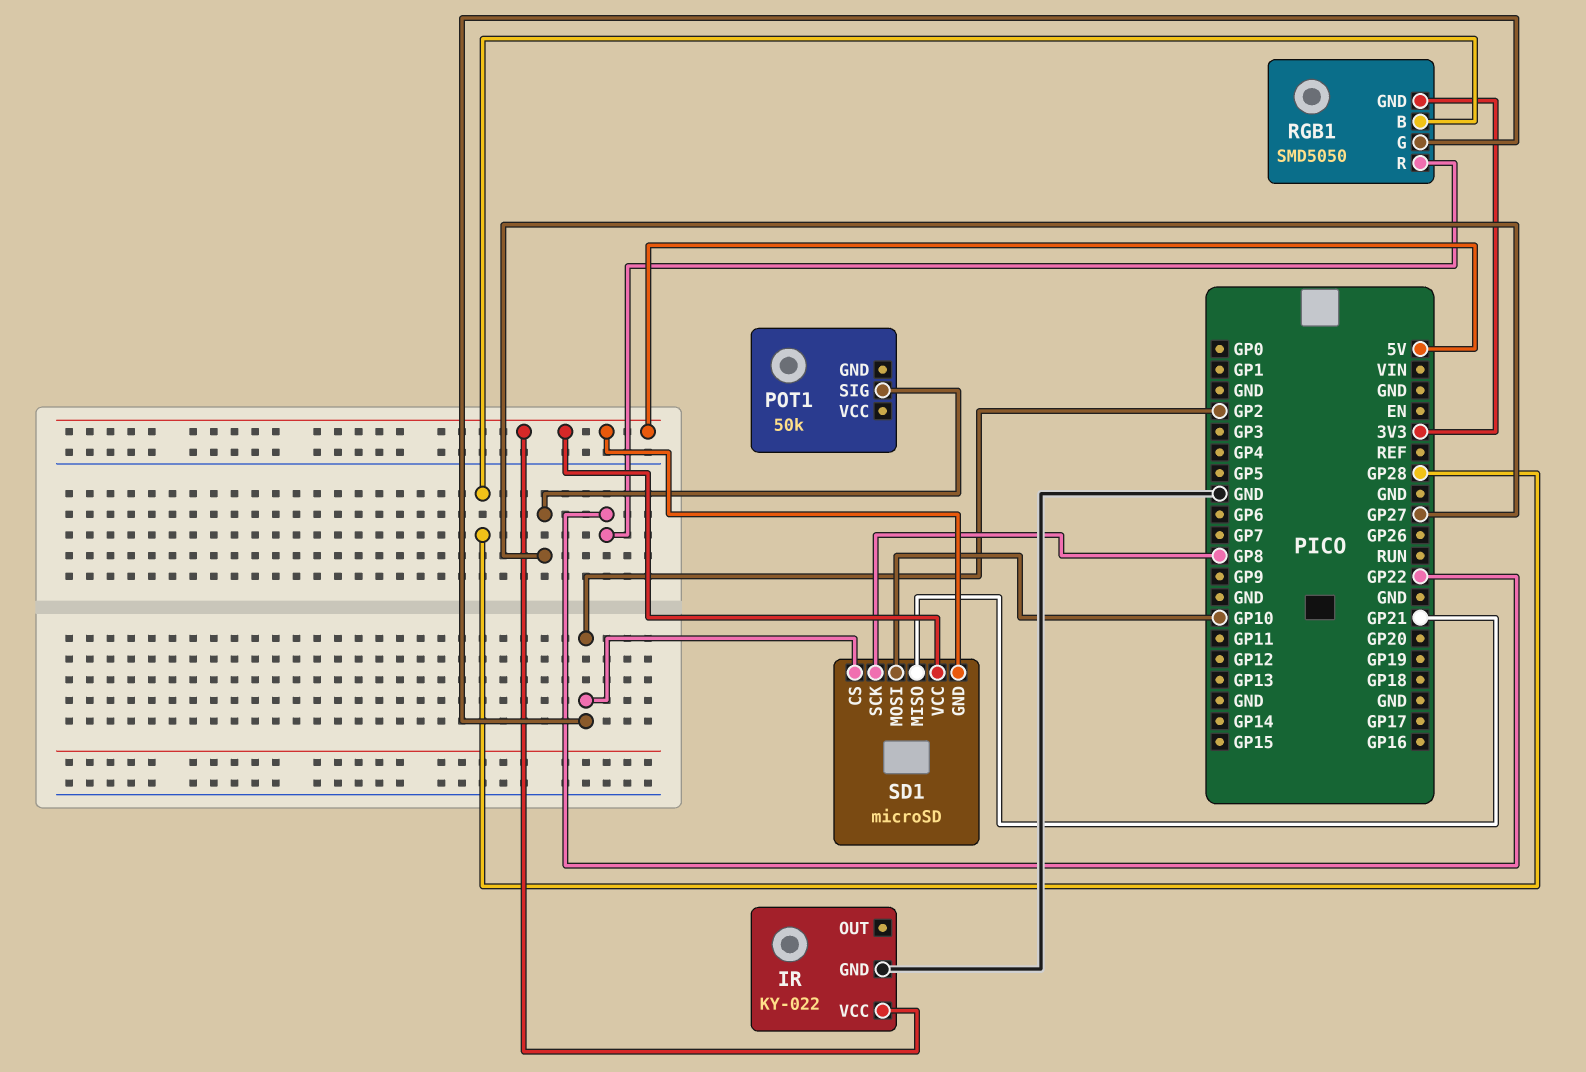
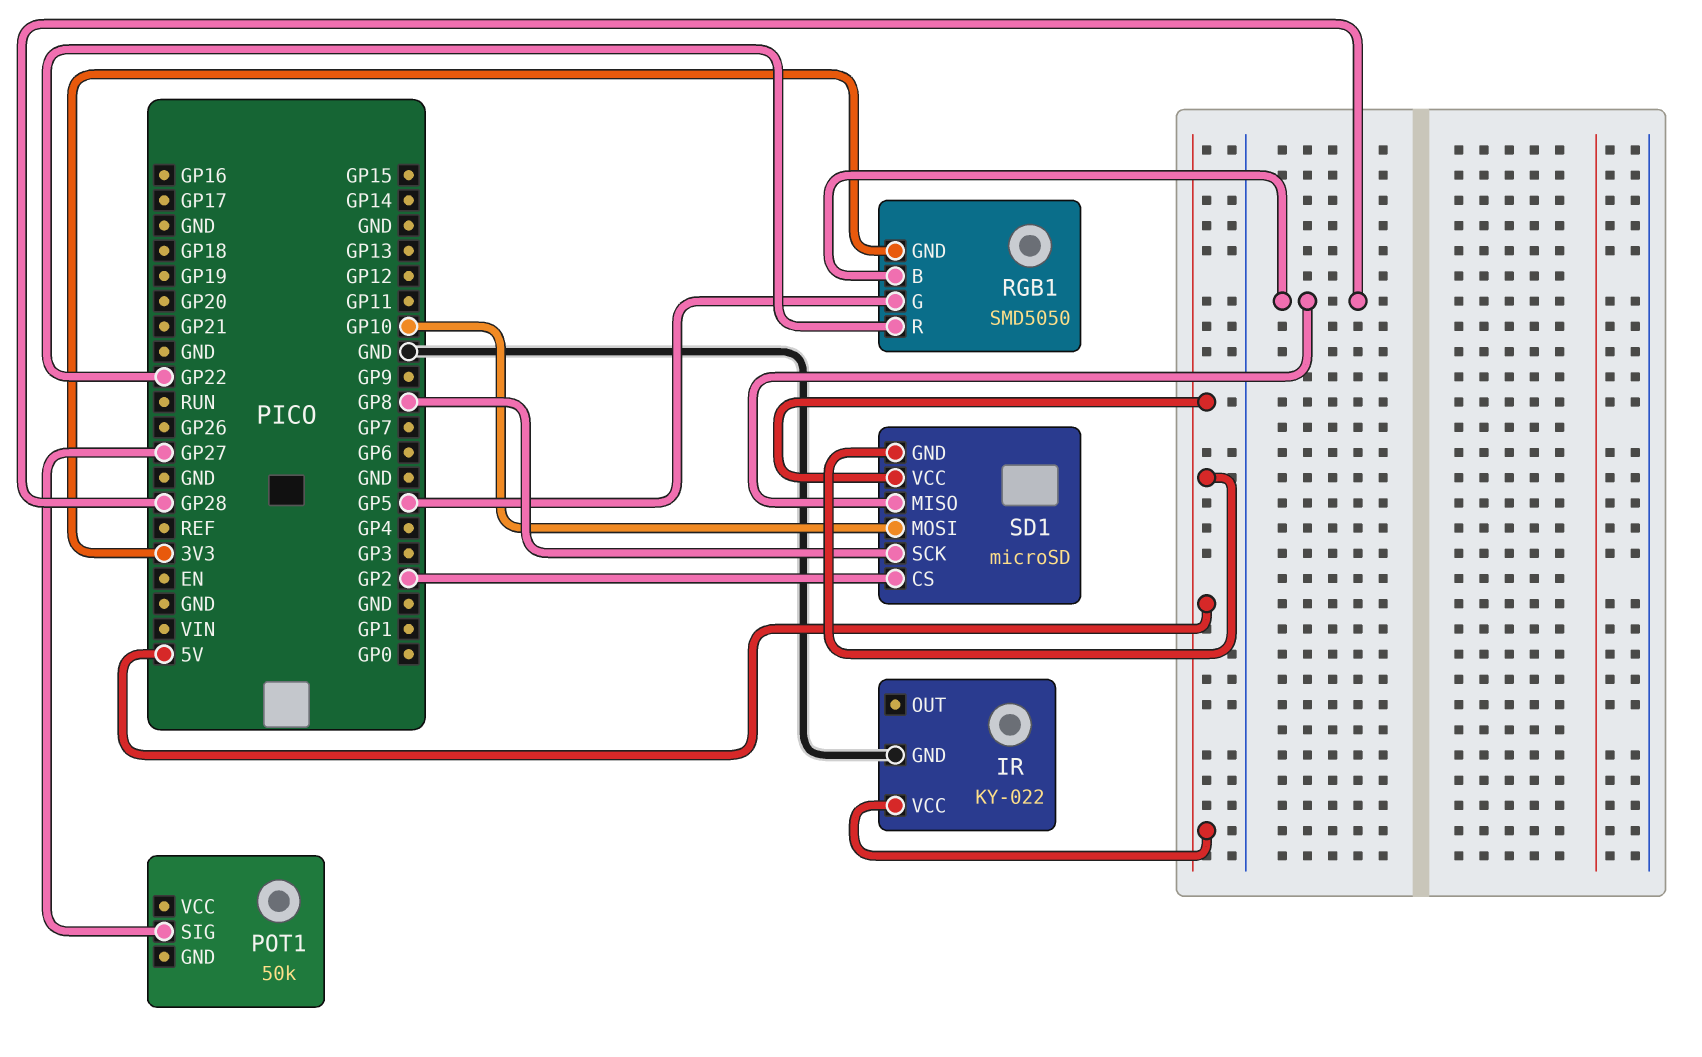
RGB1 pin G: GP2 -> GP5
SD1 pin MISO: GP21 -> GP28

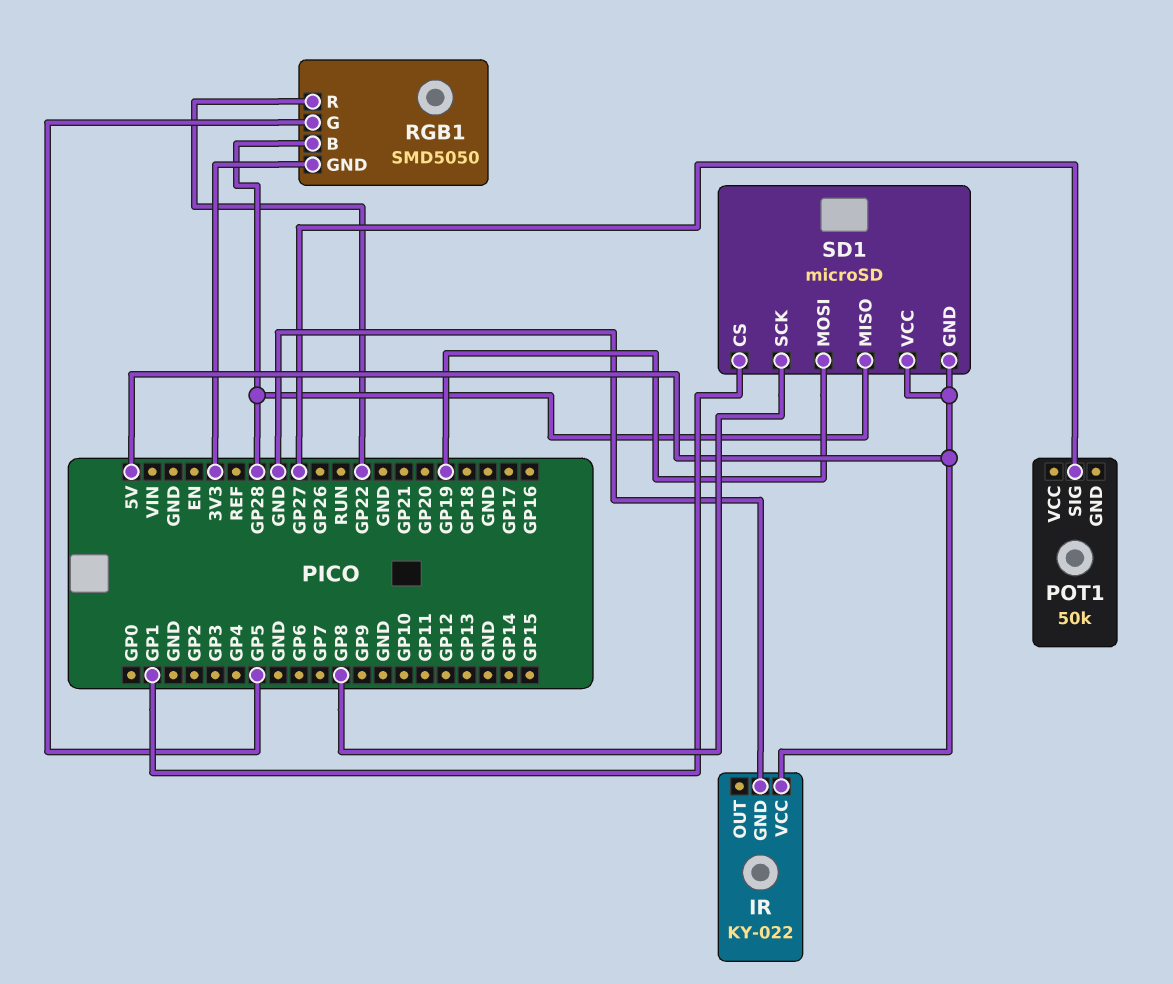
SD1 pin CS: GP2 -> GP1
SD1 pin MOSI: GP10 -> GP19

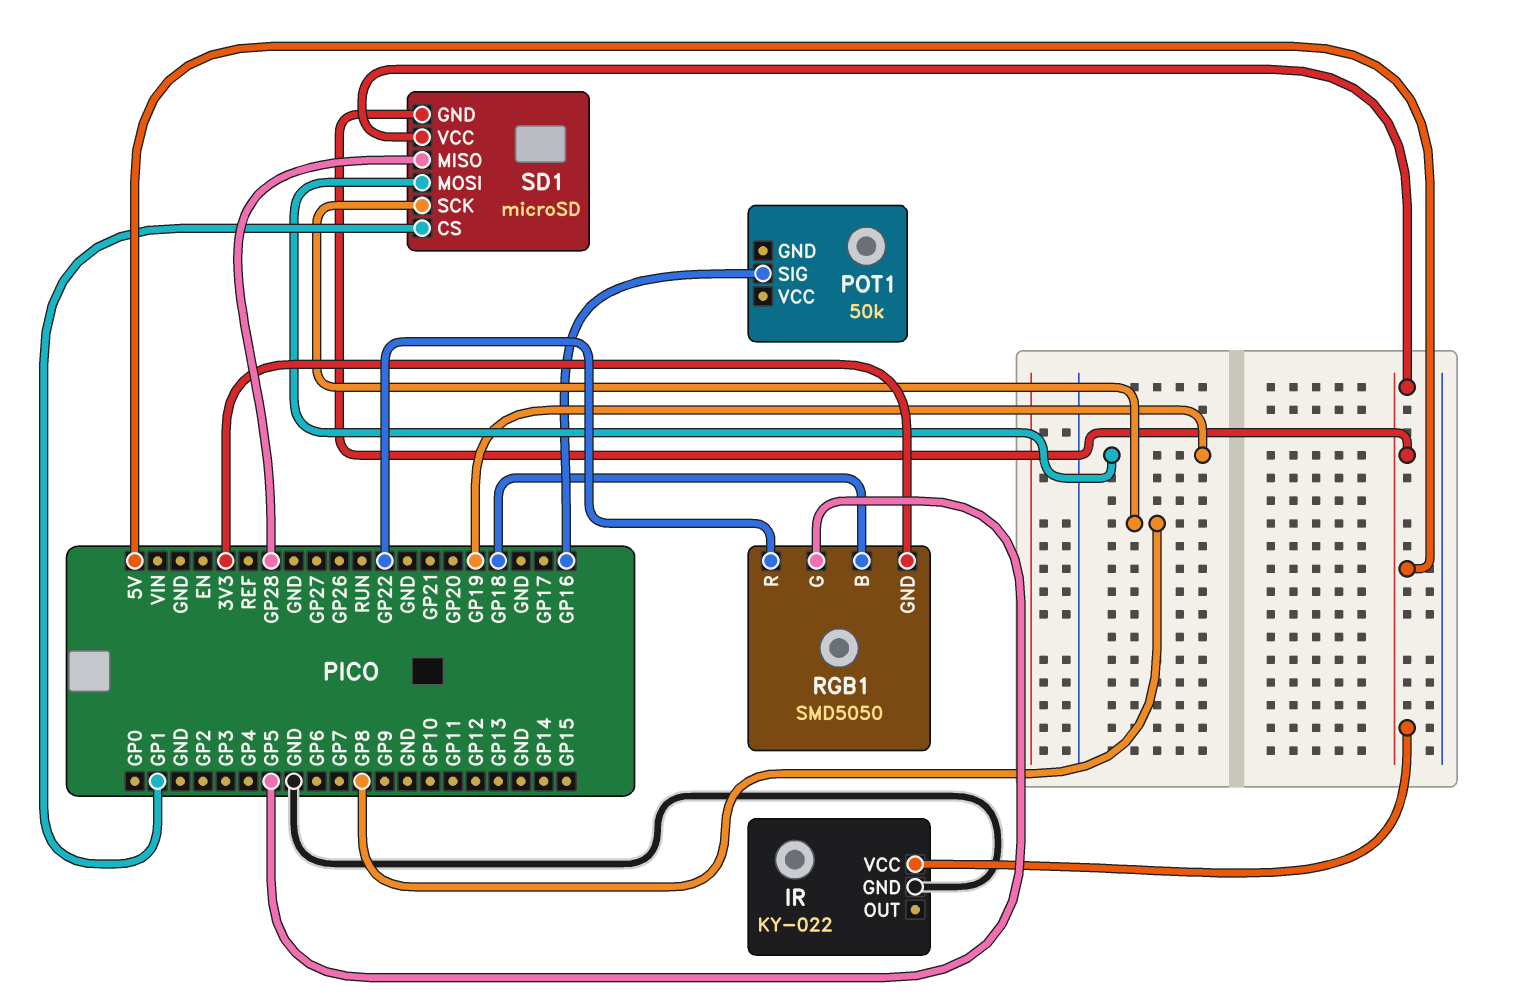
POT1 pin SIG: GP27 -> GP16
RGB1 pin B: GP28 -> GP18

